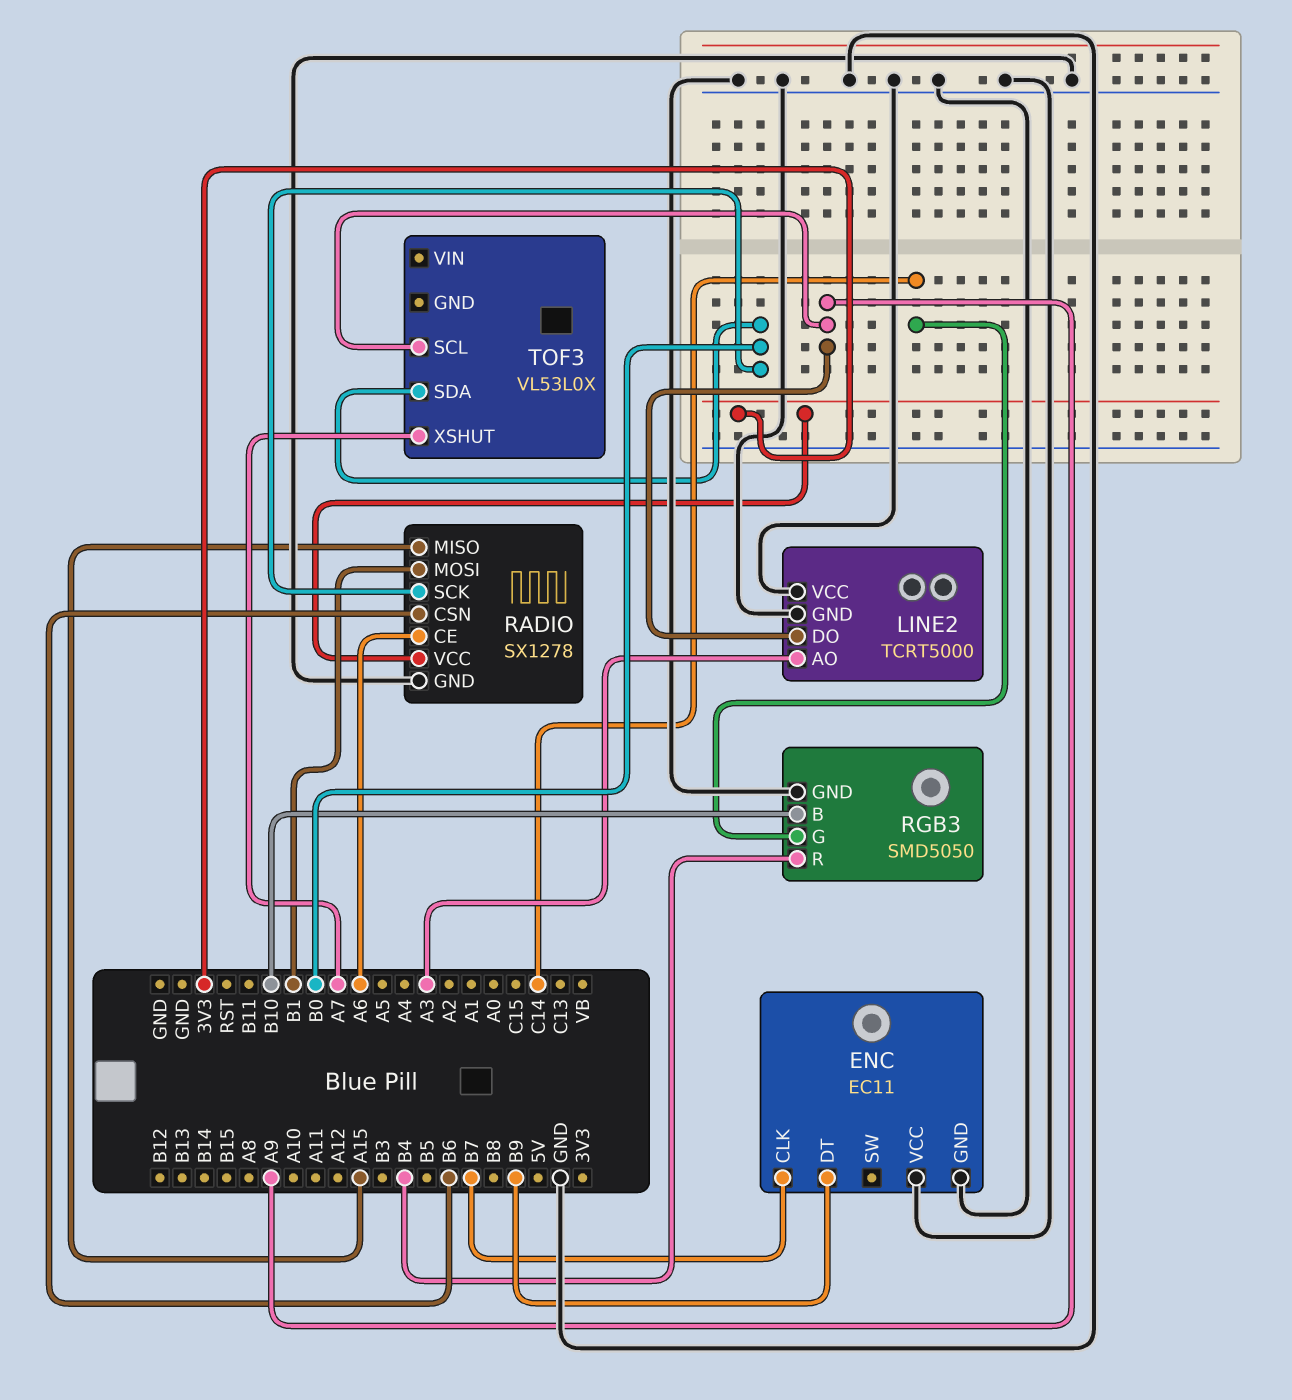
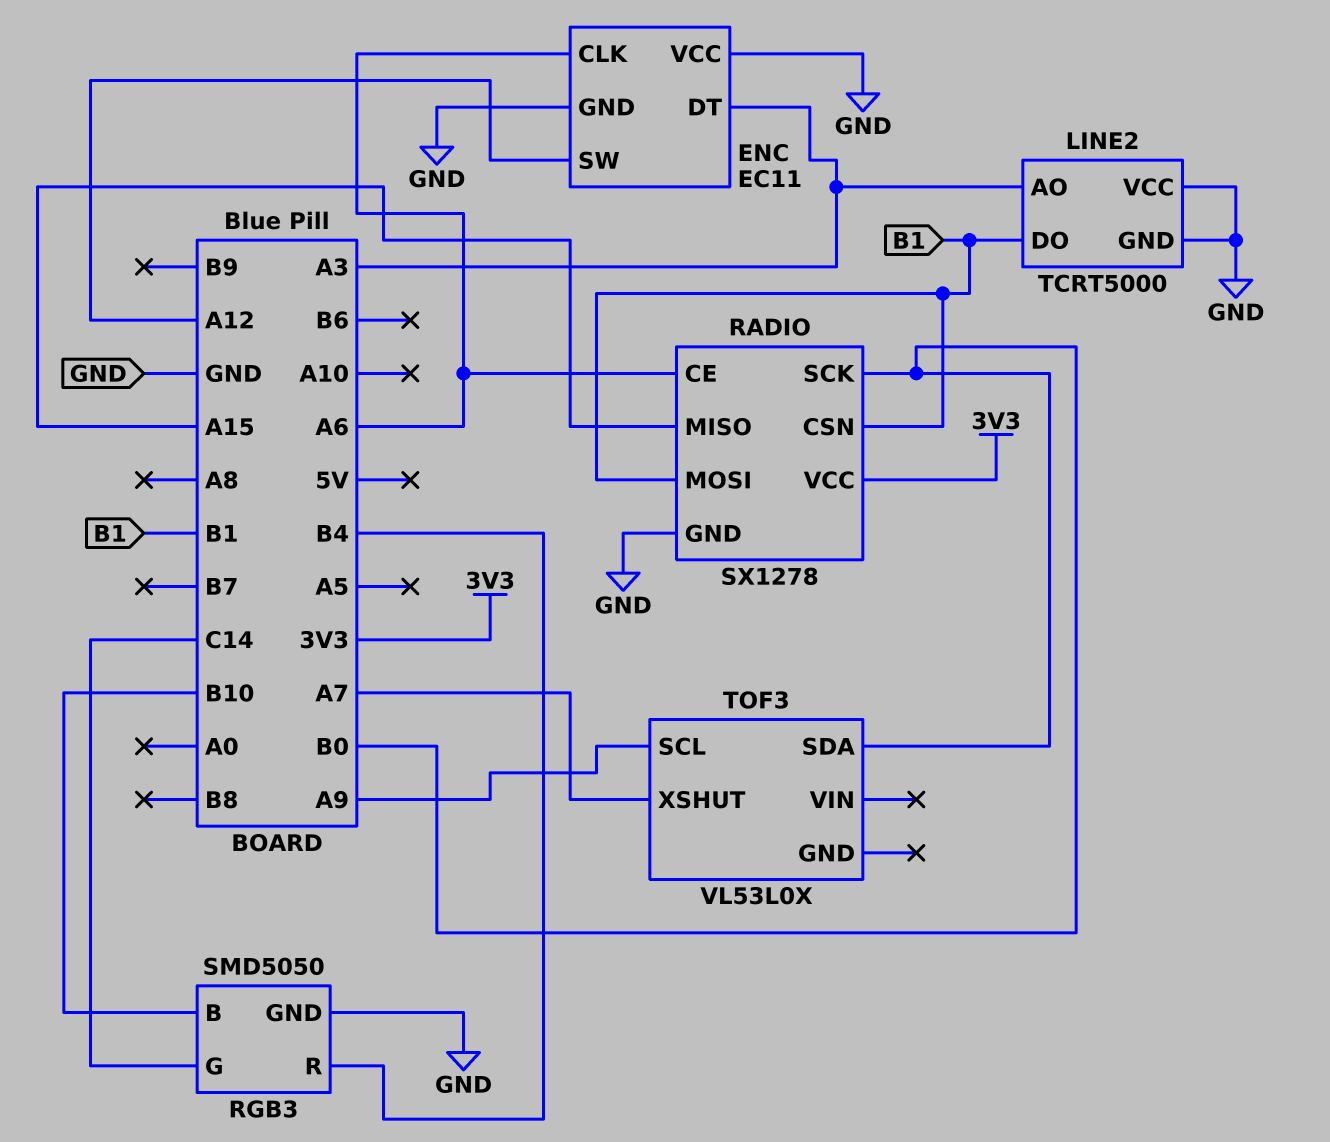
ENC pin CLK: B7 -> A6
ENC pin DT: B9 -> A3
ENC pin SW: none -> A12
LINE2 pin DO: A9 -> B1
RADIO pin CSN: B6 -> B1

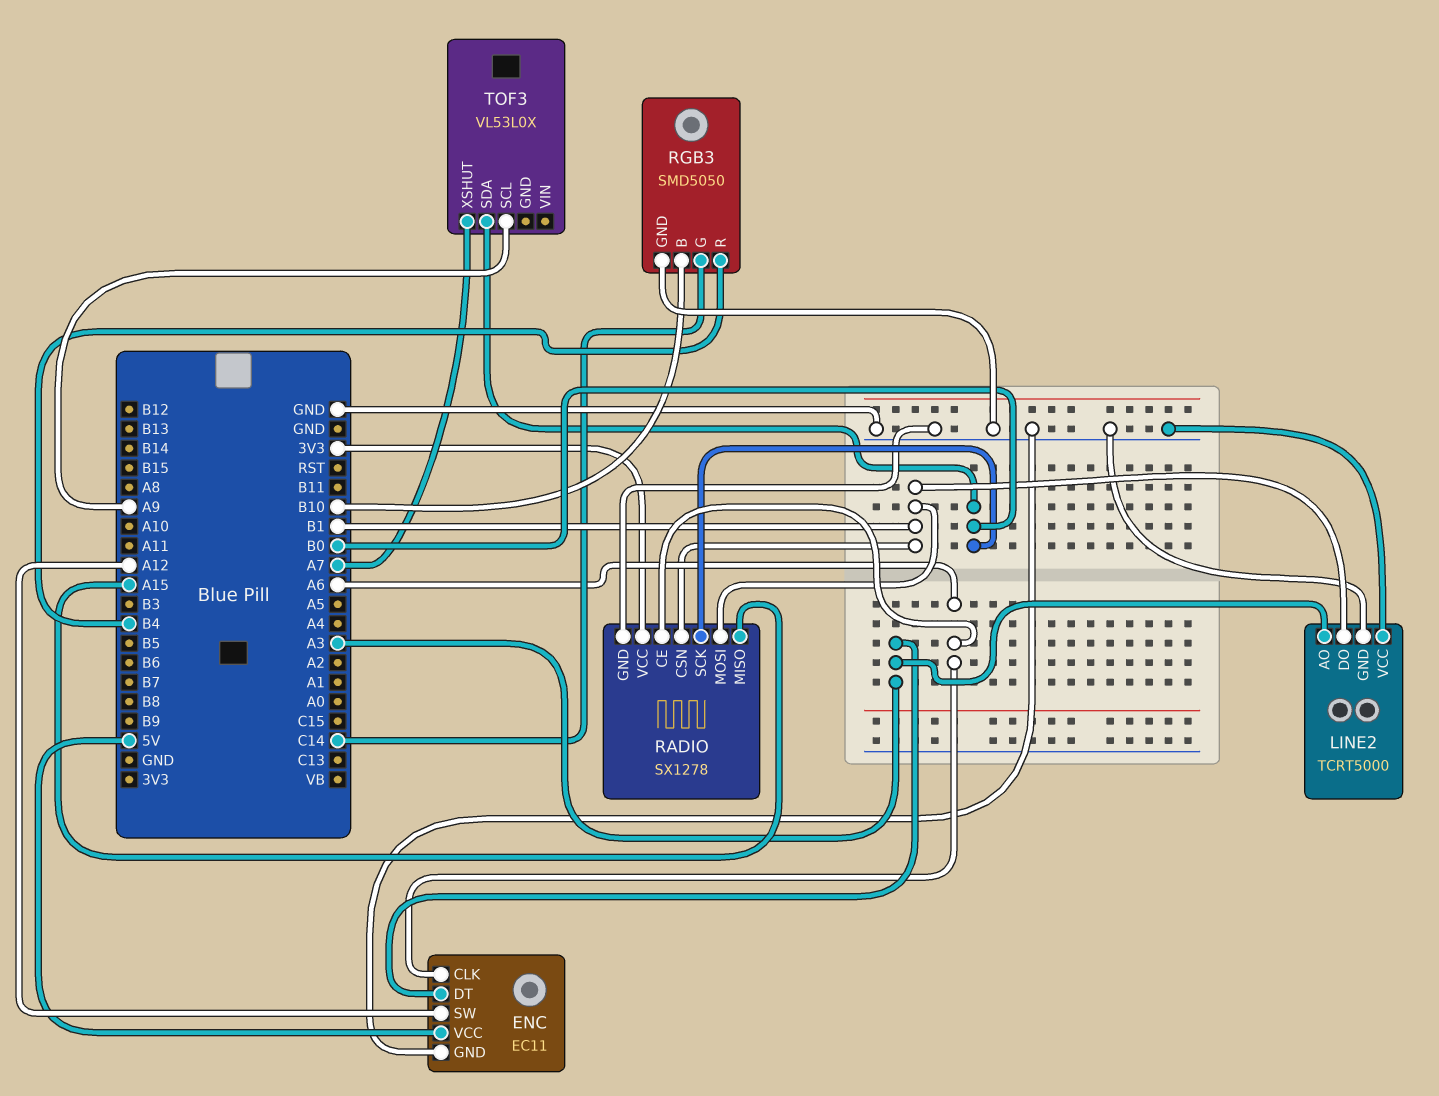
ENC pin VCC: GND -> 5V

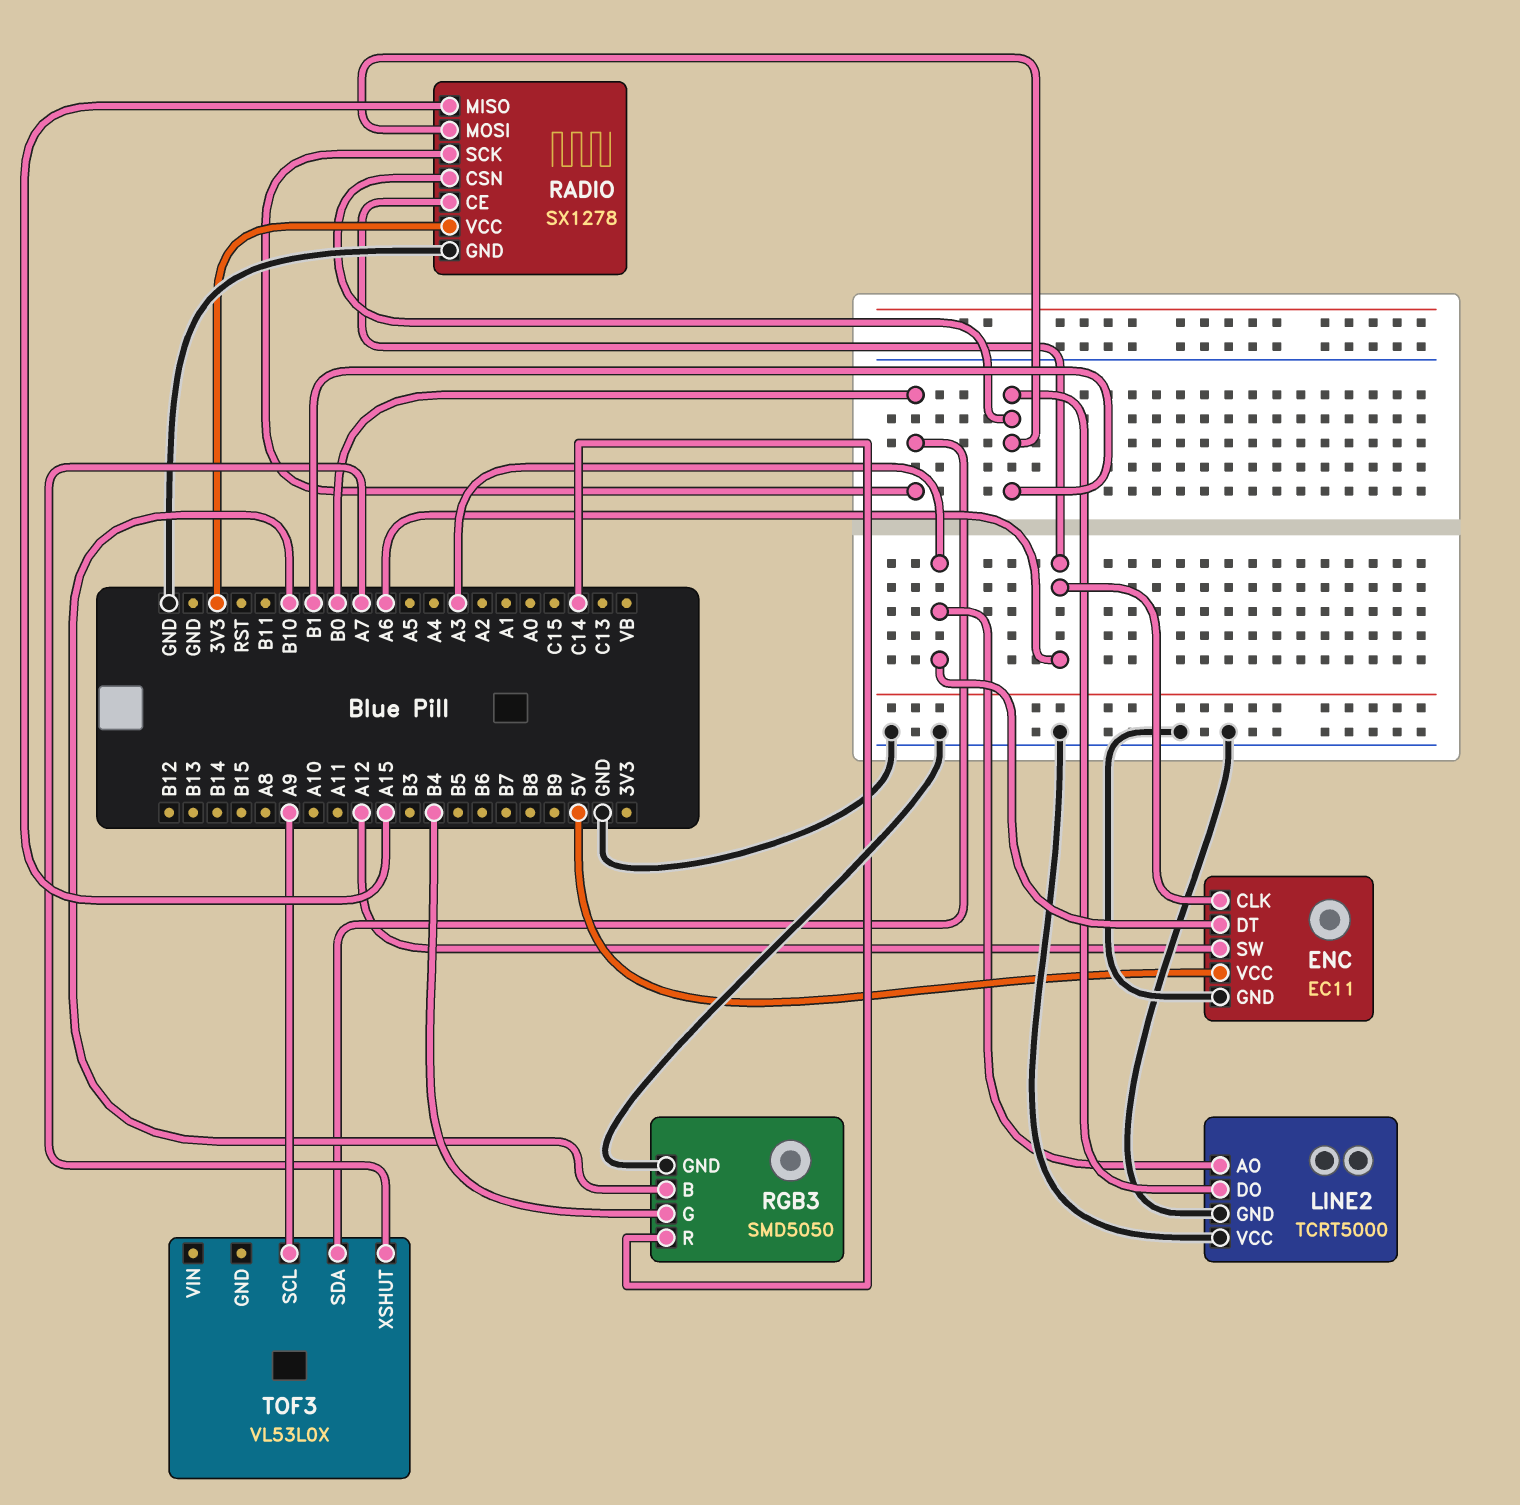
RGB3 pin G: C14 -> B4
RGB3 pin R: B4 -> C14

